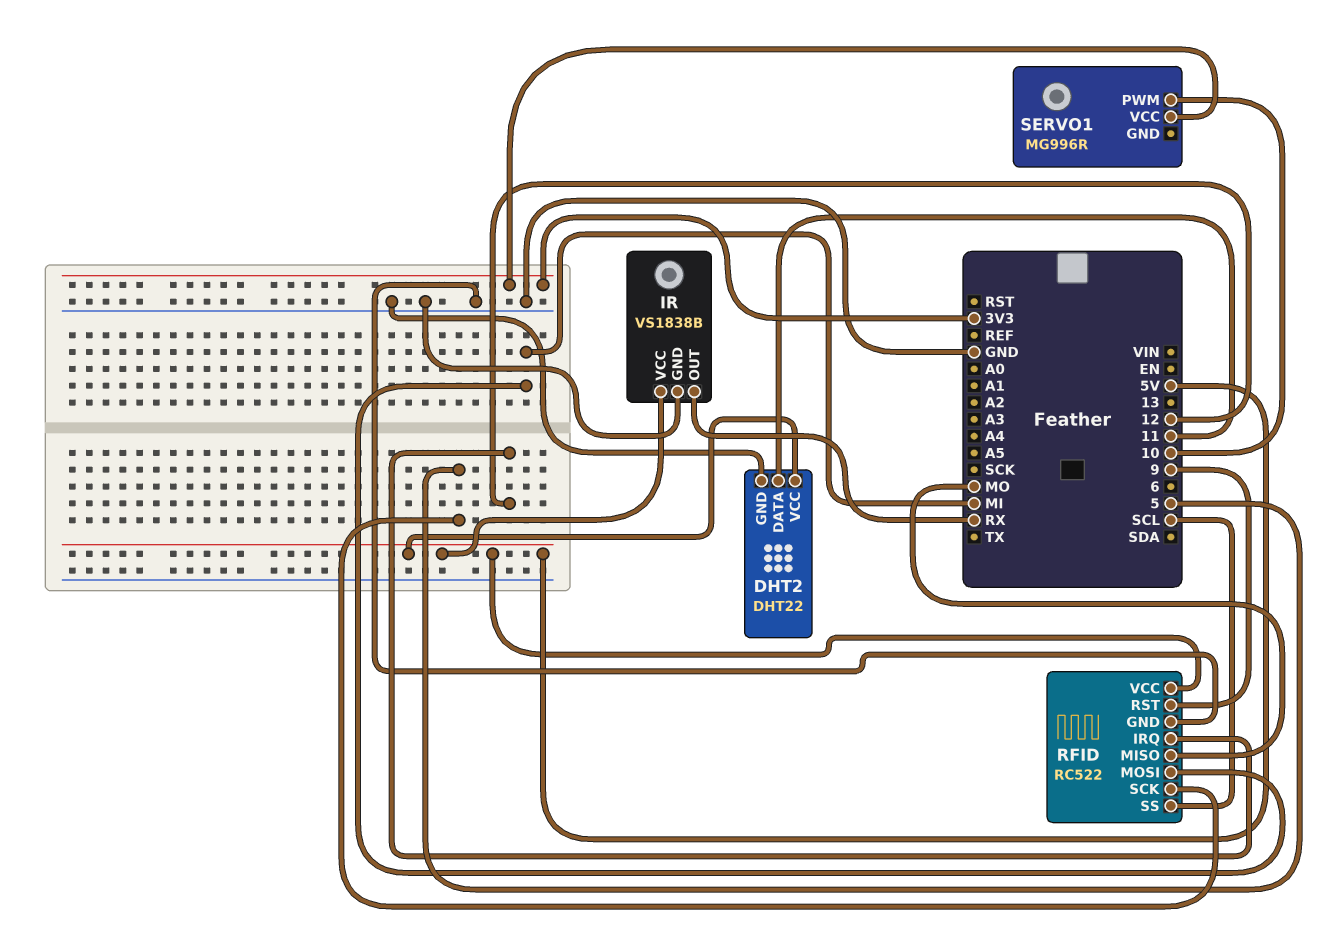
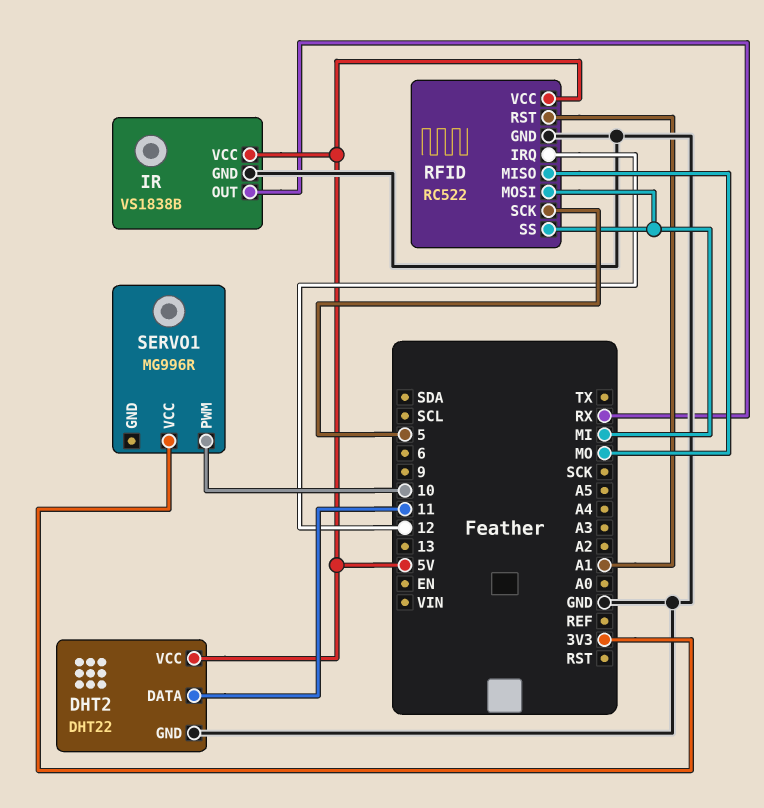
RFID pin RST: 9 -> A1
RFID pin SS: SCL -> MI

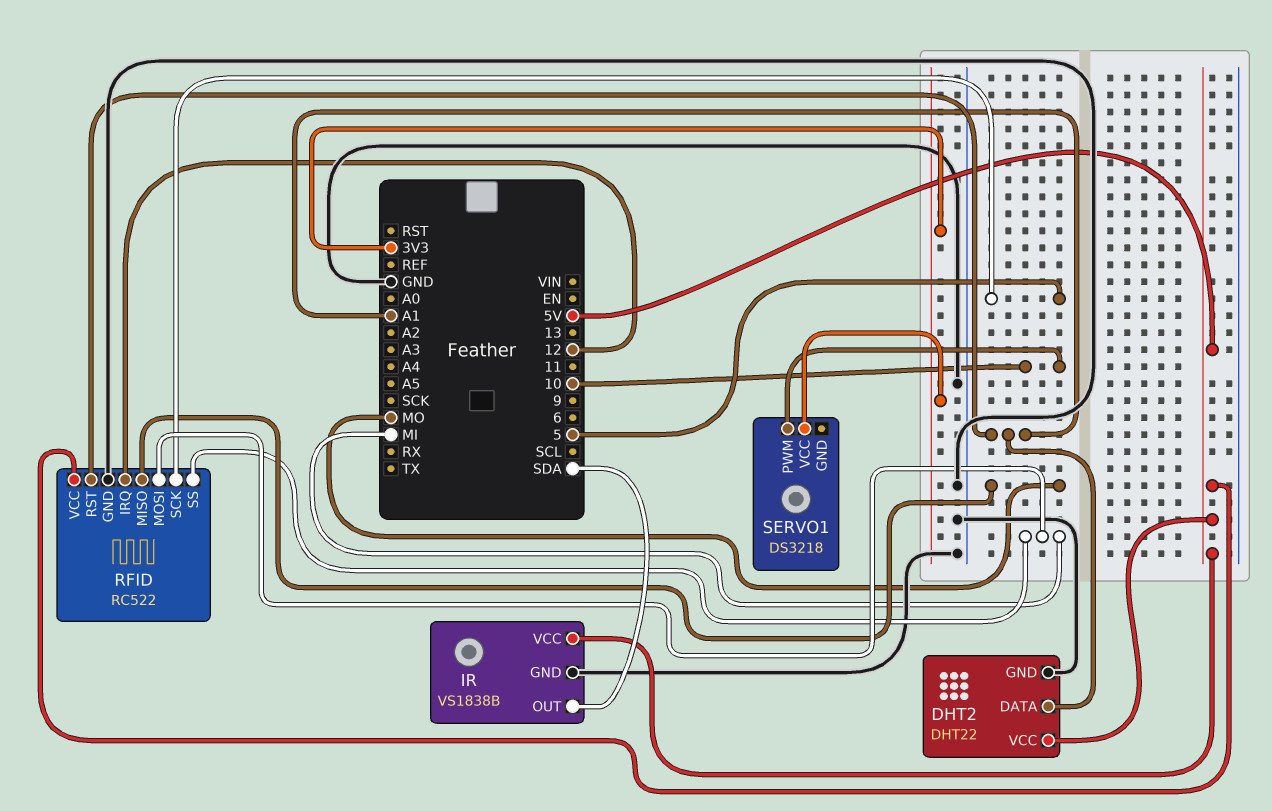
DHT2 pin DATA: 11 -> A1
IR pin OUT: RX -> SDA
SERVO1: MG996R -> DS3218

